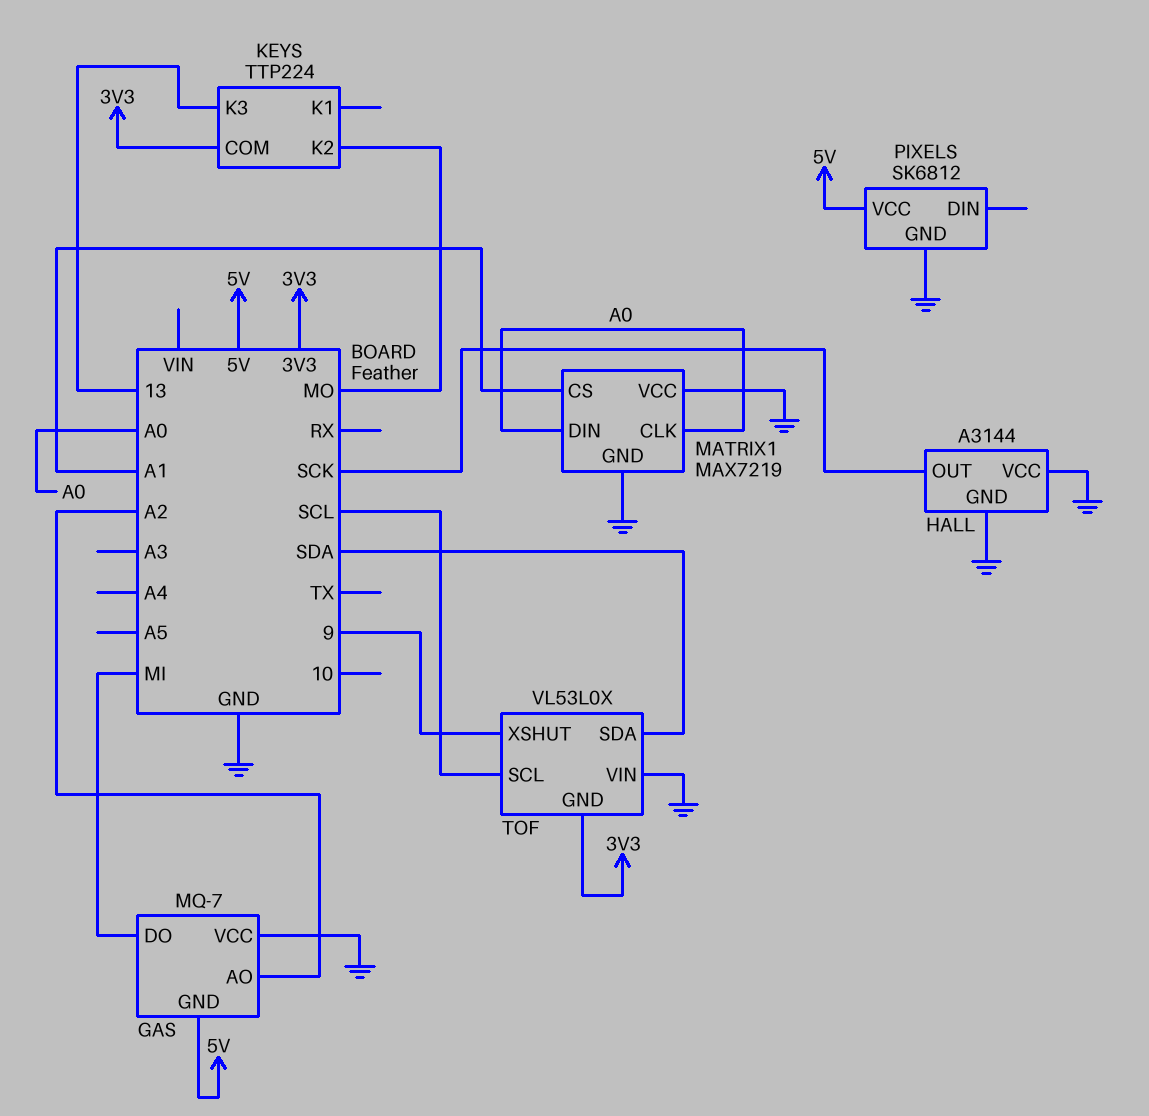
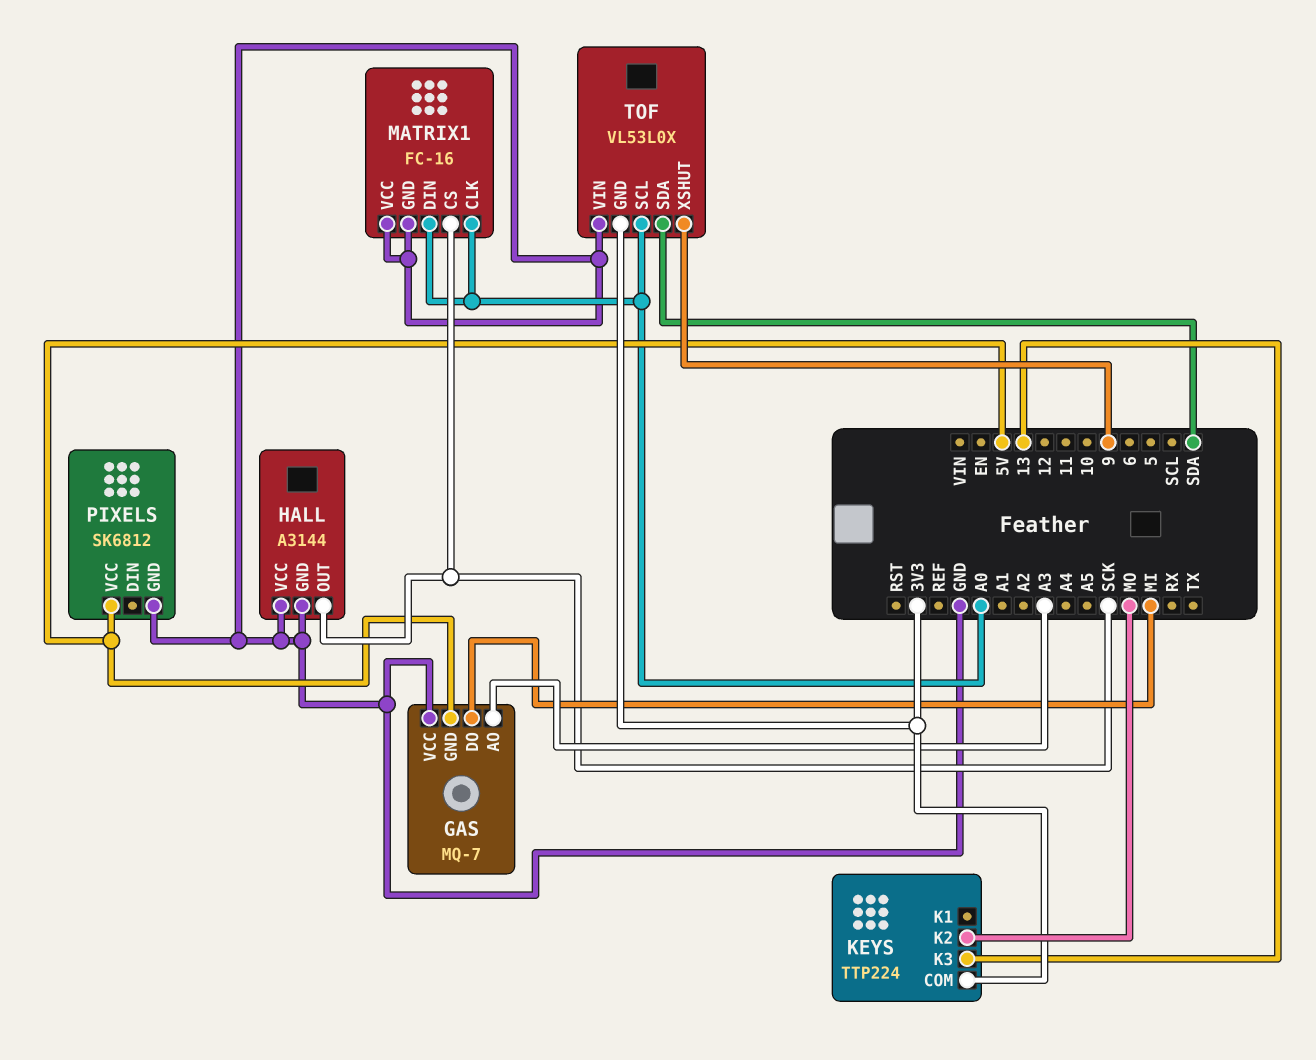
GAS pin AO: A2 -> A3
MATRIX1: MAX7219 -> FC-16
MATRIX1 pin CS: A1 -> SCK
TOF pin SCL: SCL -> A0

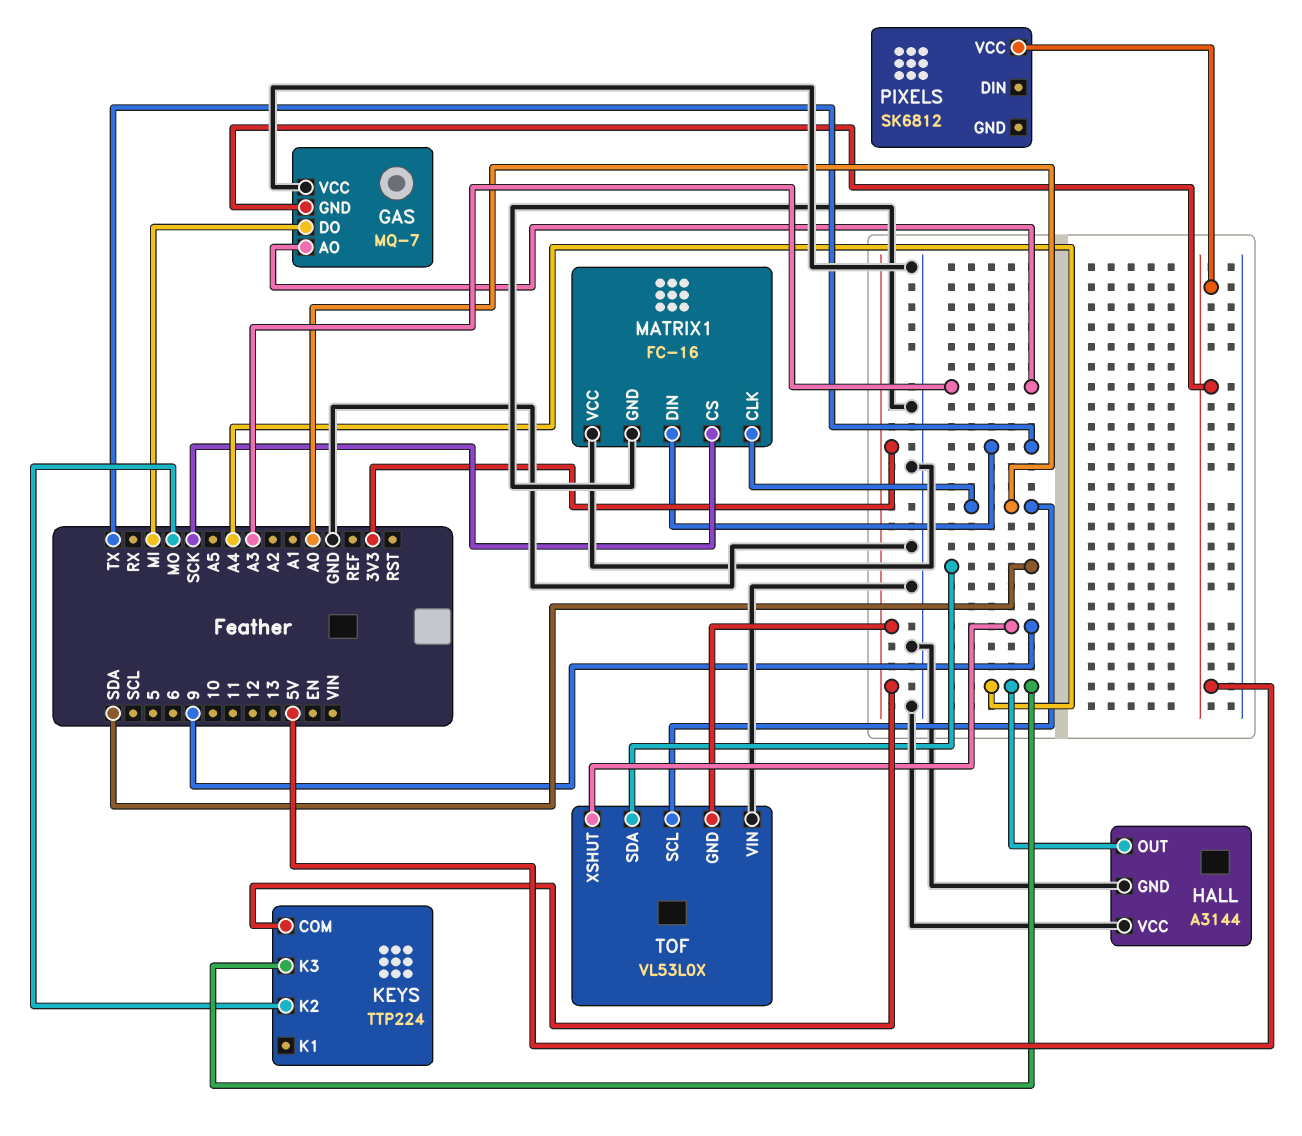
HALL pin OUT: SCK -> A4
KEYS pin K3: 13 -> A4
MATRIX1 pin DIN: A0 -> TX
PIXELS pin GND: GND -> none

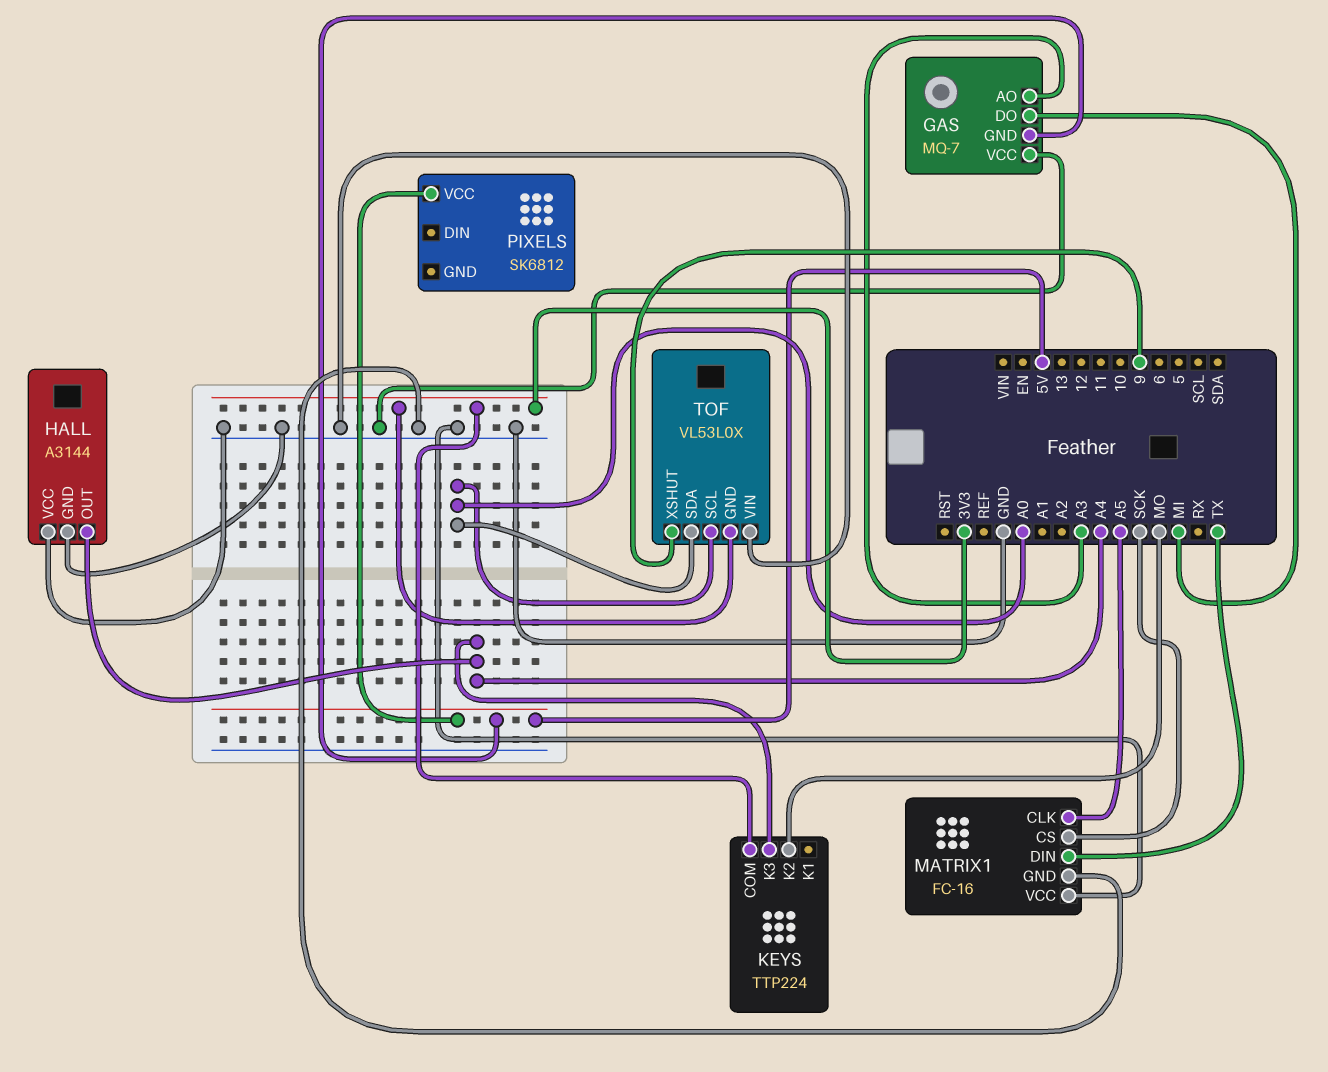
MATRIX1 pin CLK: A0 -> A5
TOF pin SDA: SDA -> A0

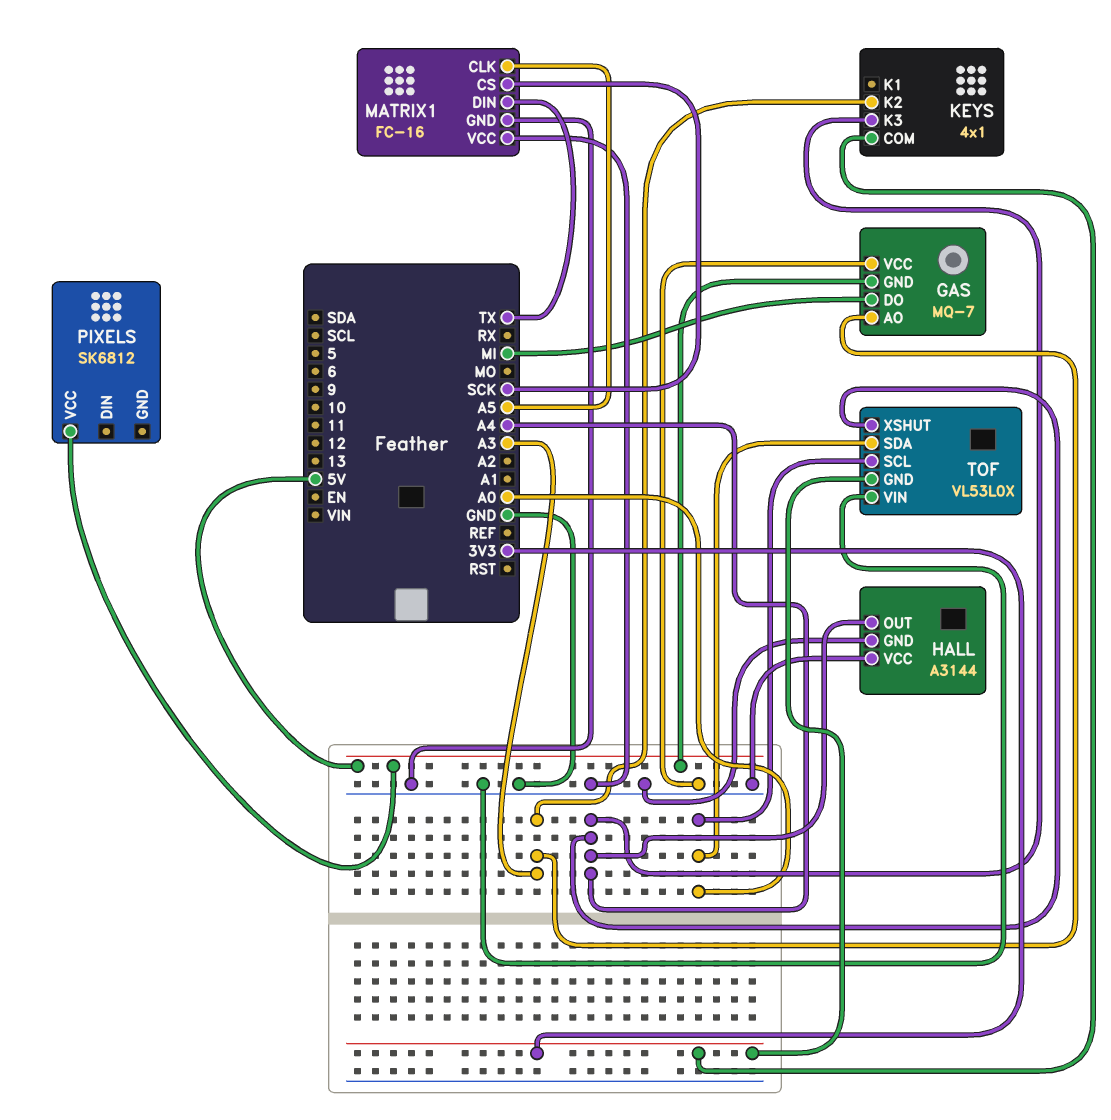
KEYS: TTP224 -> 4x1
KEYS pin K2: MO -> A3
TOF pin XSHUT: 9 -> A4

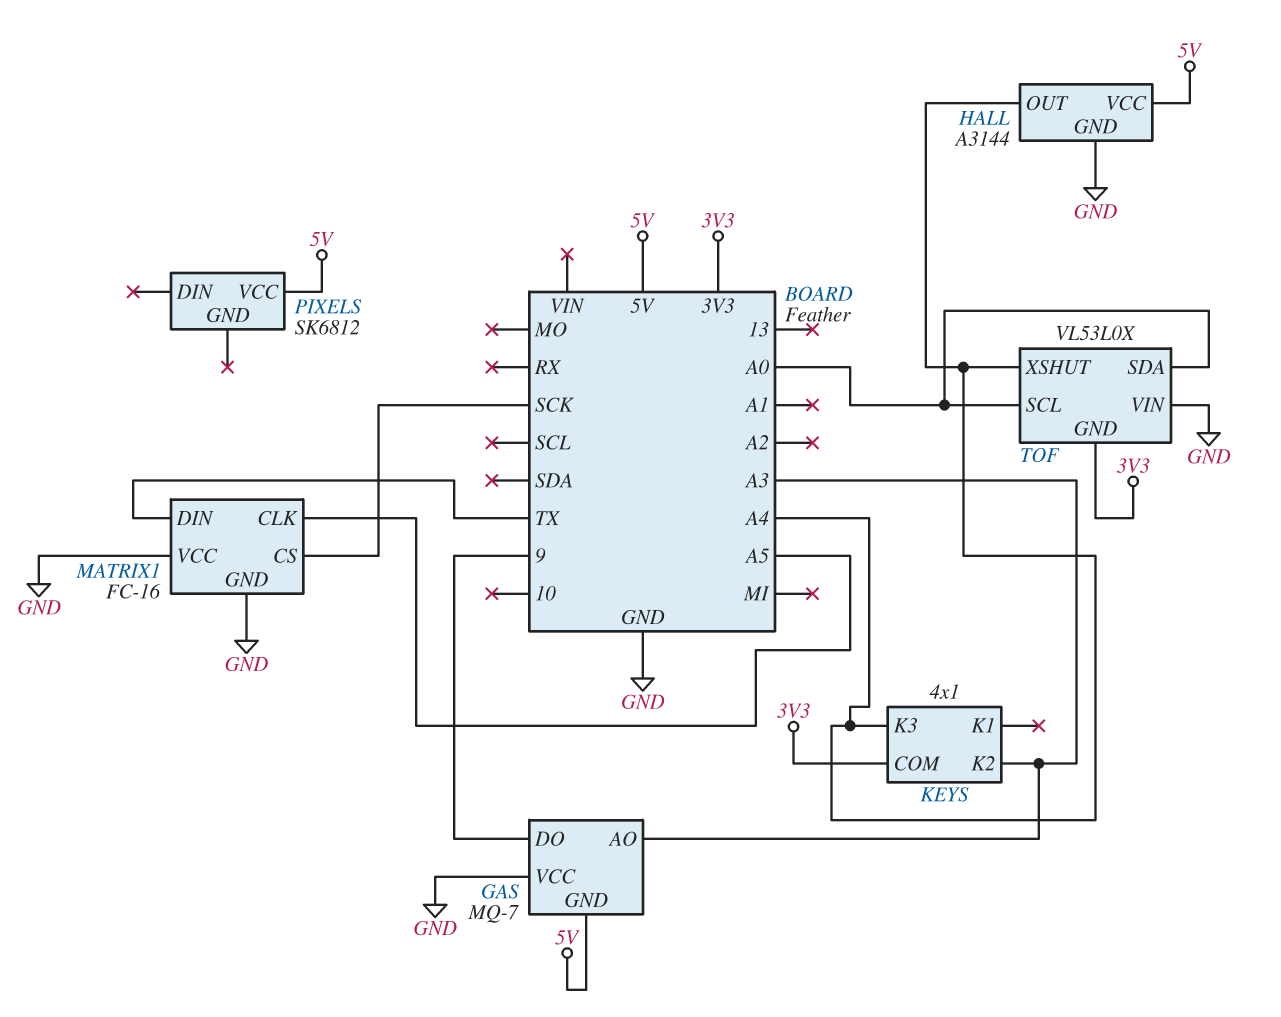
GAS pin DO: MI -> 9
HALL pin VCC: GND -> 5V

